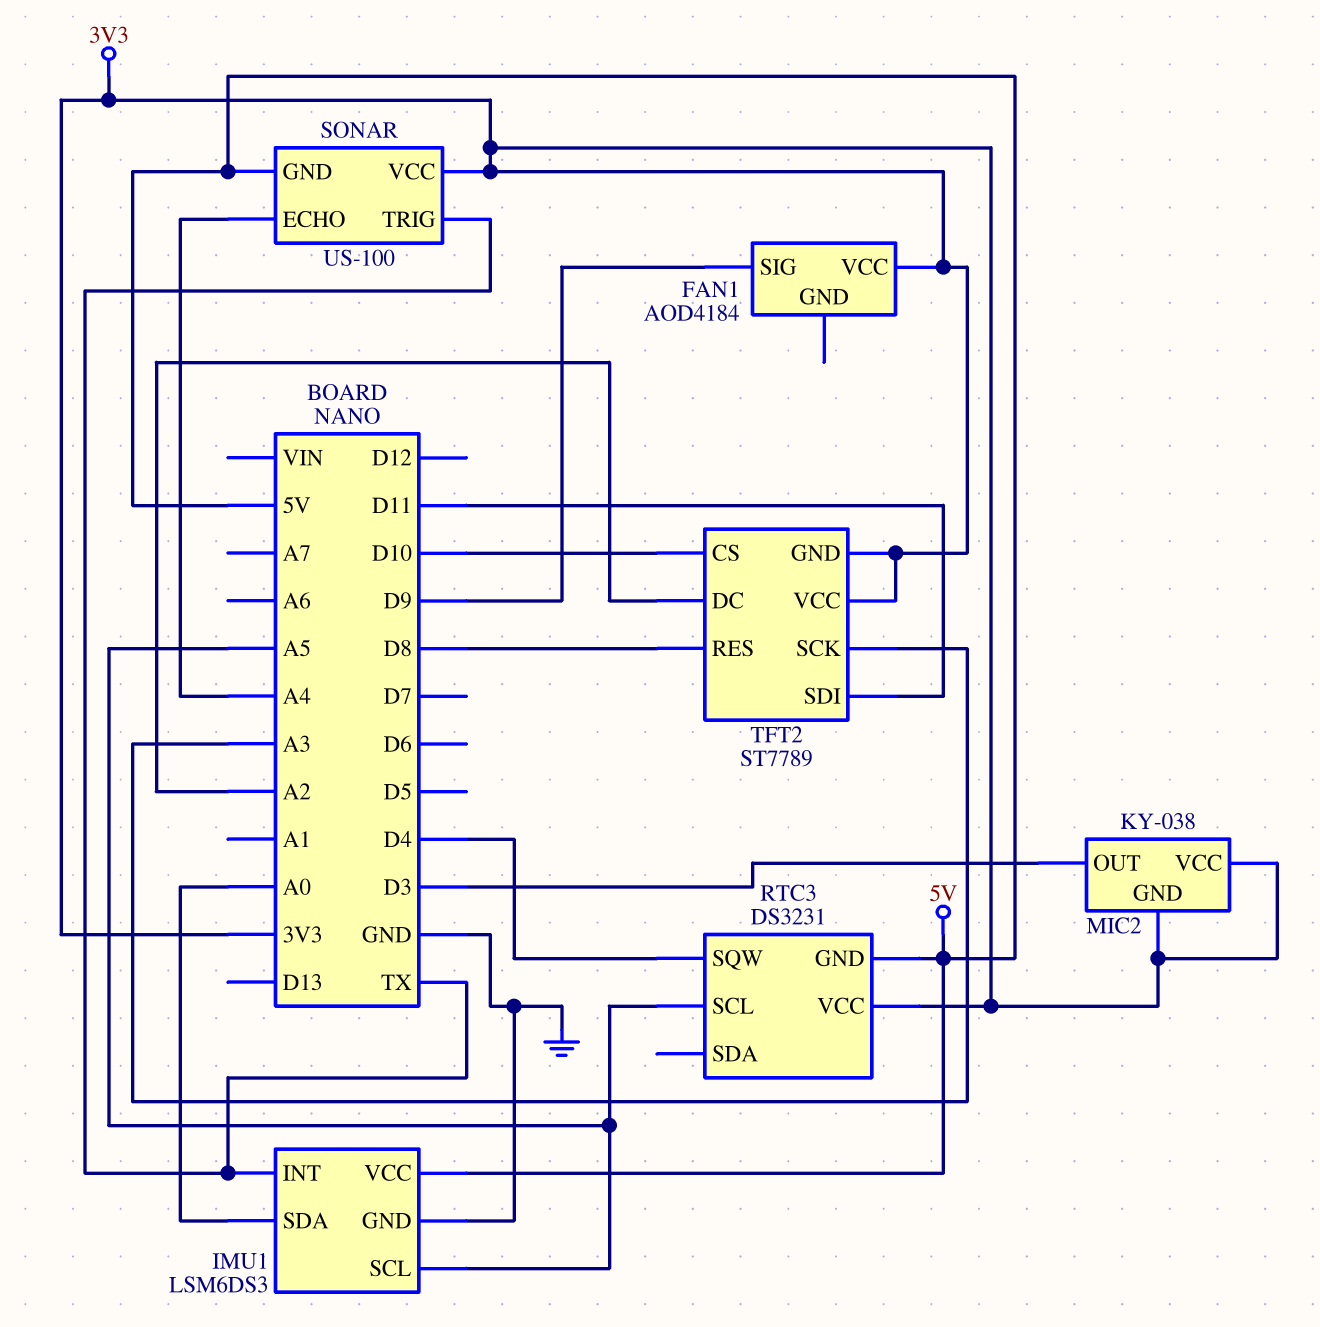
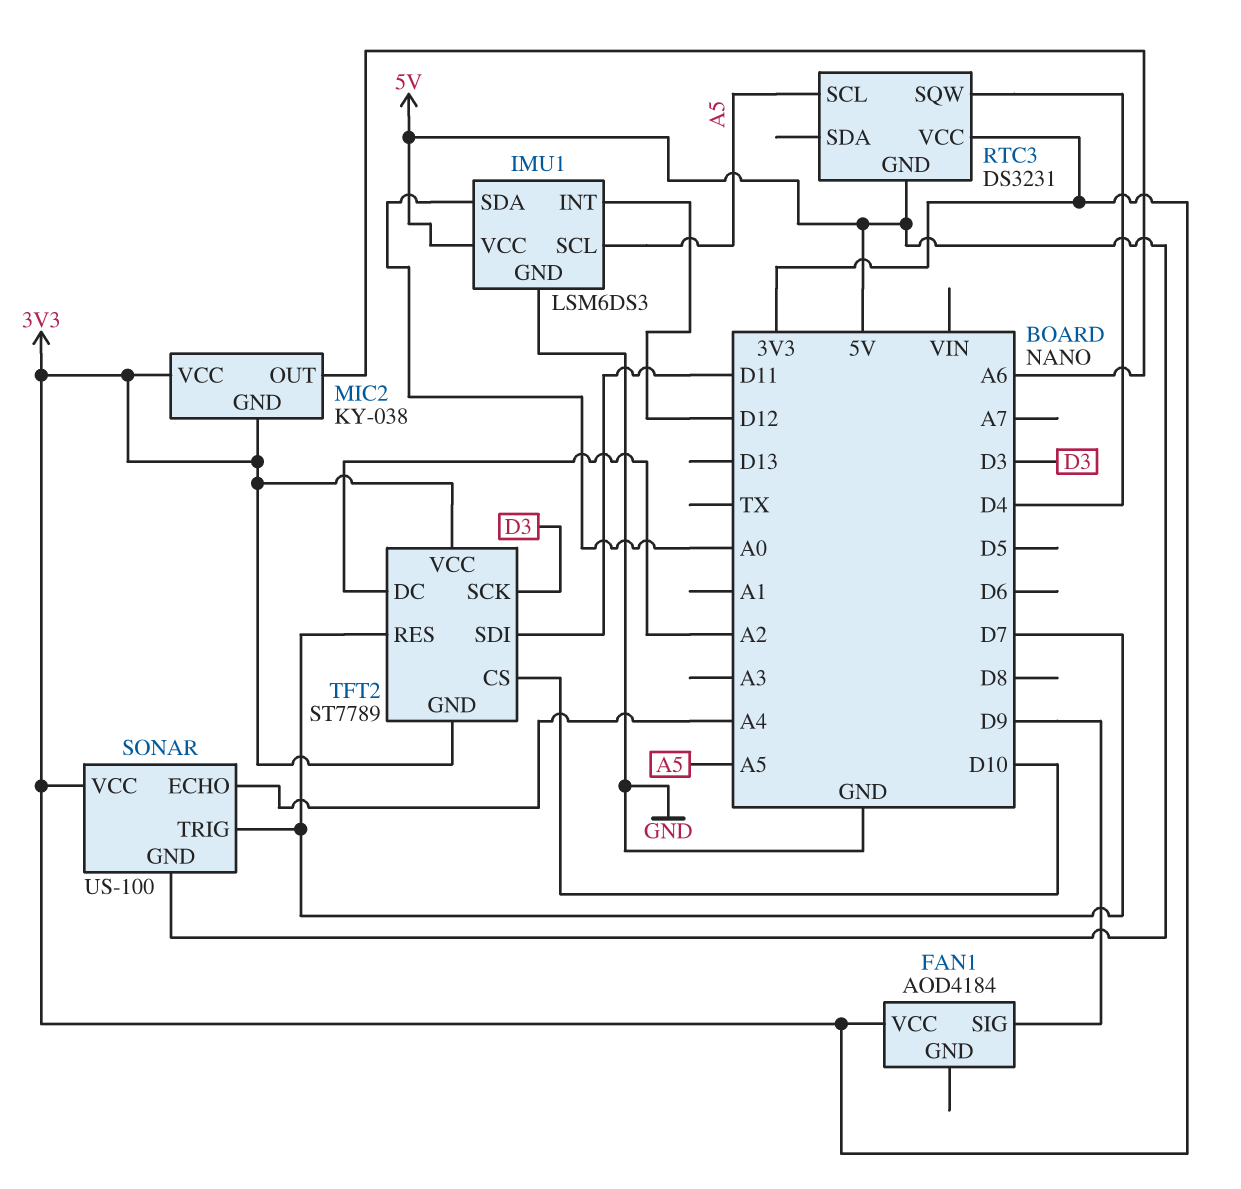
IMU1 pin INT: TX -> D12
MIC2 pin OUT: D3 -> A6
SONAR pin TRIG: TX -> D7
TFT2 pin RES: D8 -> D7
TFT2 pin SCK: A3 -> D3

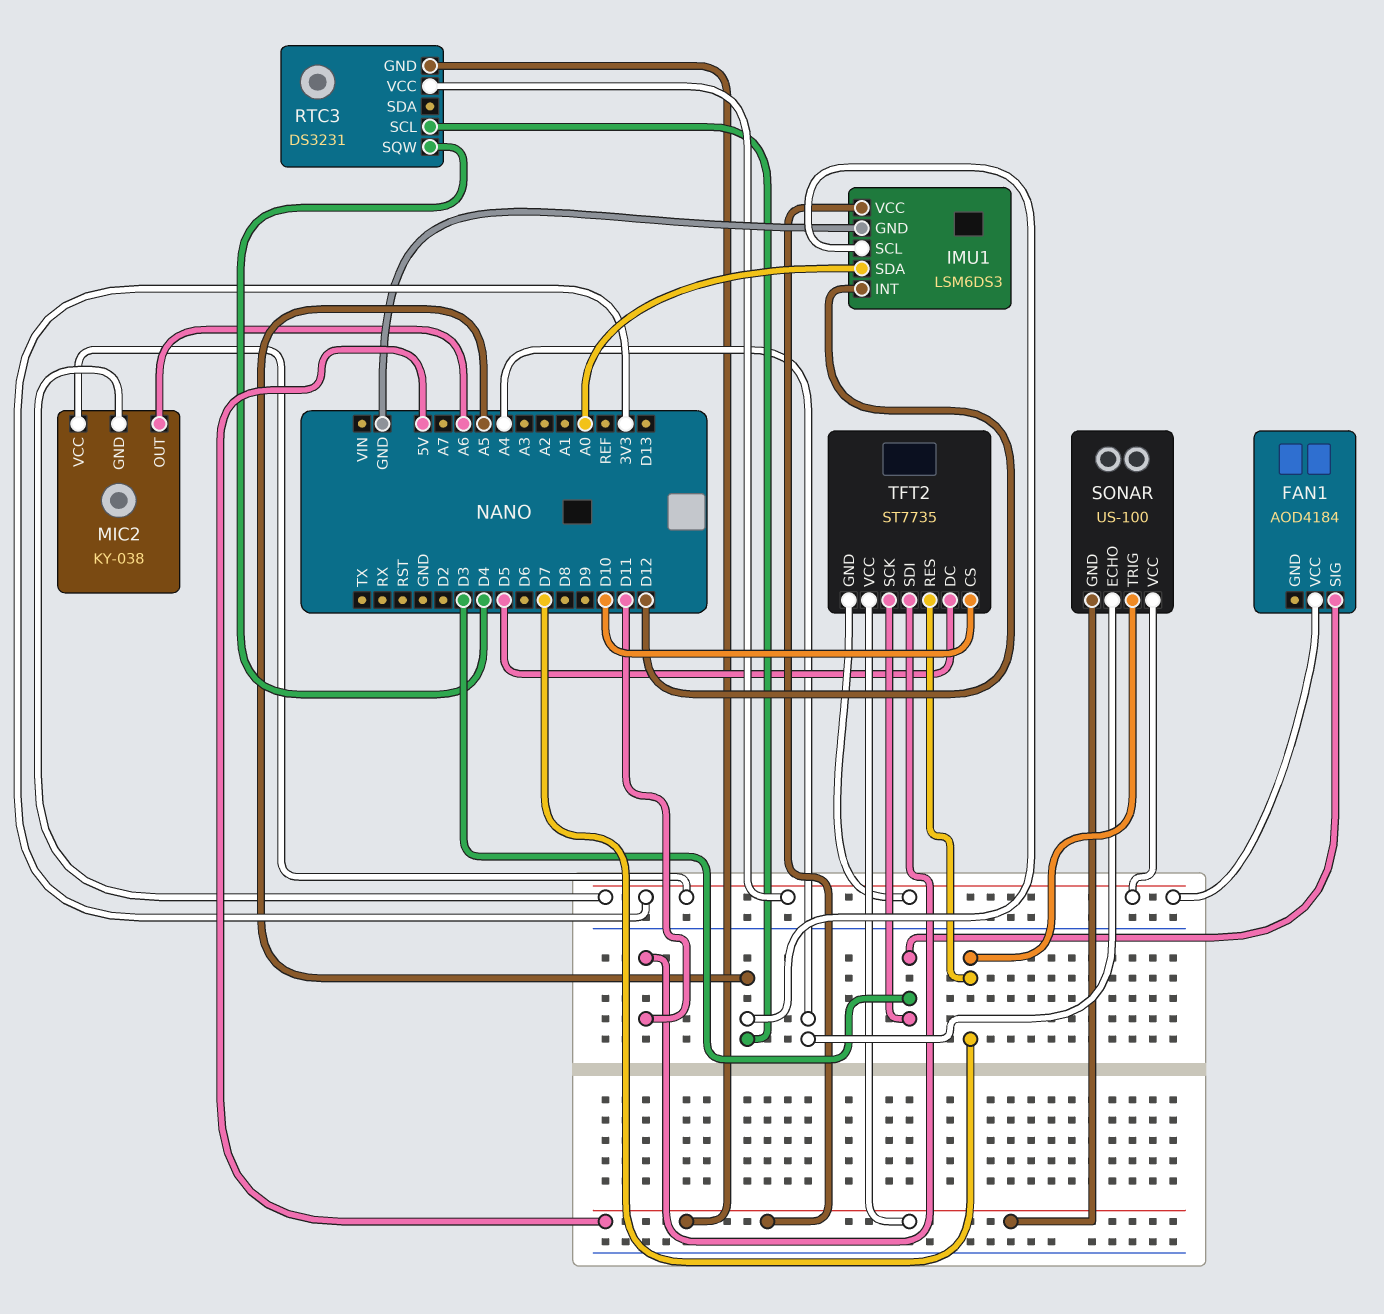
FAN1 pin SIG: D9 -> D3
TFT2: ST7789 -> ST7735
TFT2 pin DC: A2 -> D5
TFT2 pin VCC: 3V3 -> 5V

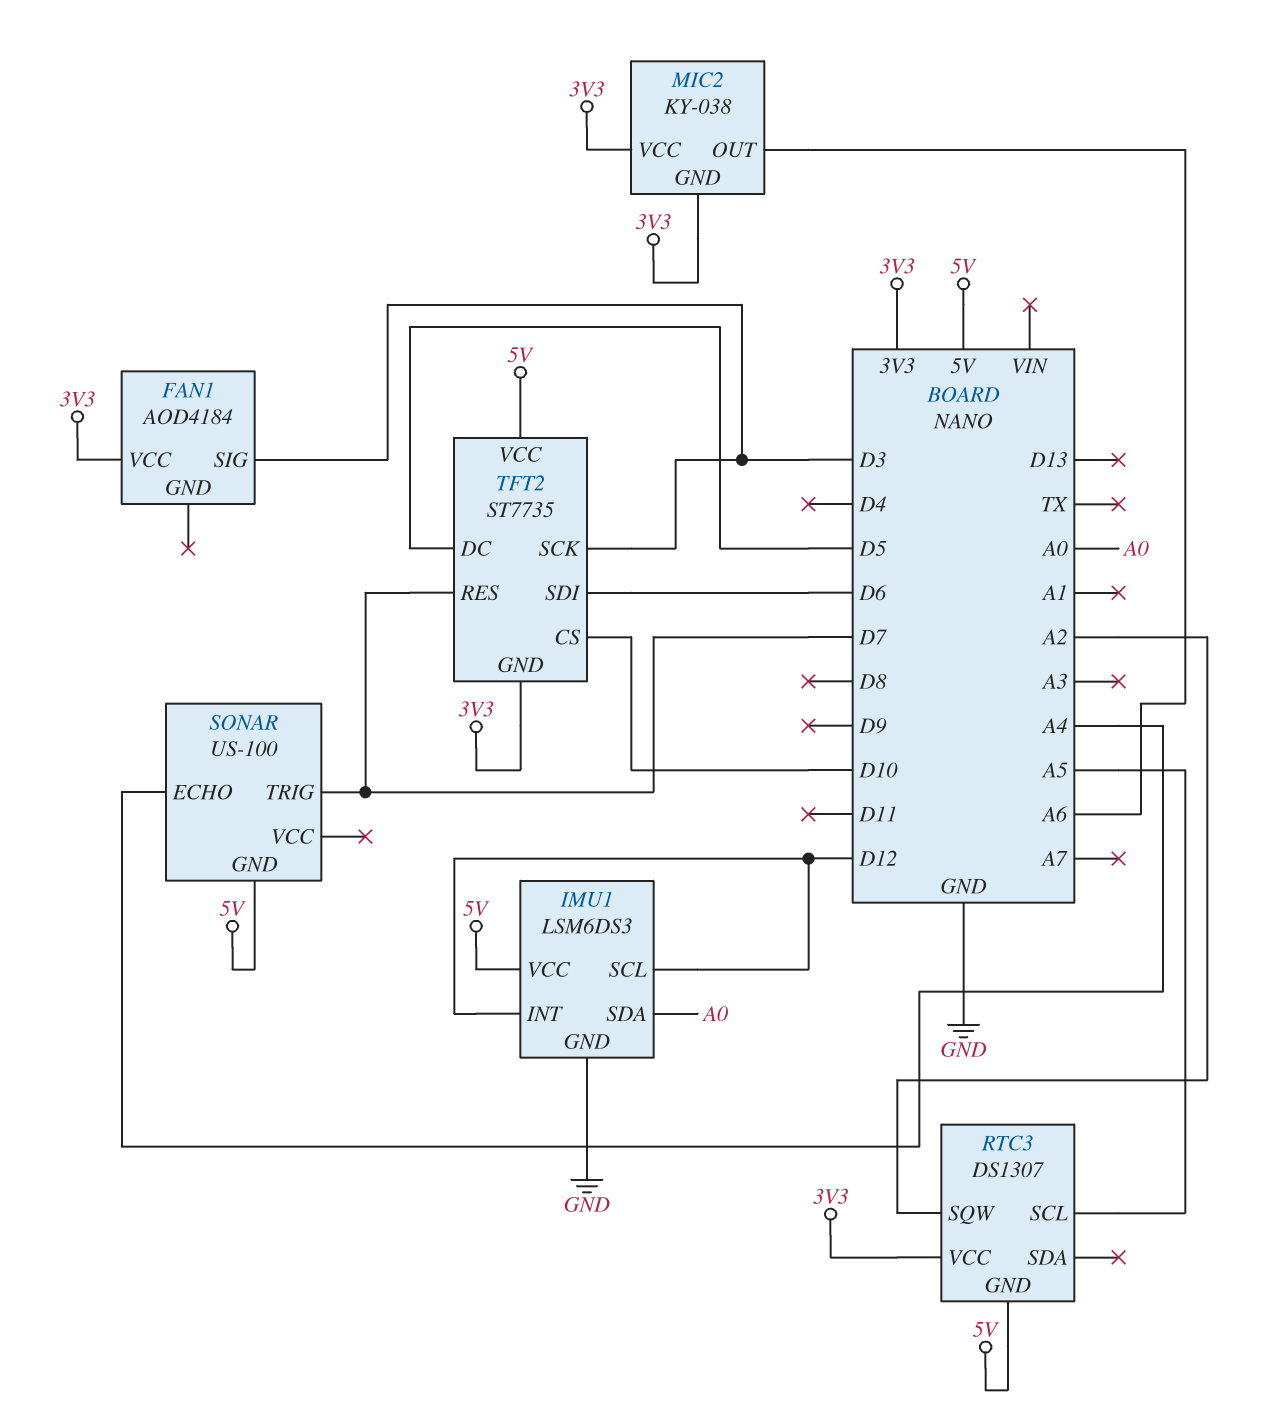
IMU1 pin SCL: A5 -> D12
RTC3: DS3231 -> DS1307
RTC3 pin SQW: D4 -> A2
SONAR pin VCC: 3V3 -> none
TFT2 pin SDI: D11 -> D6

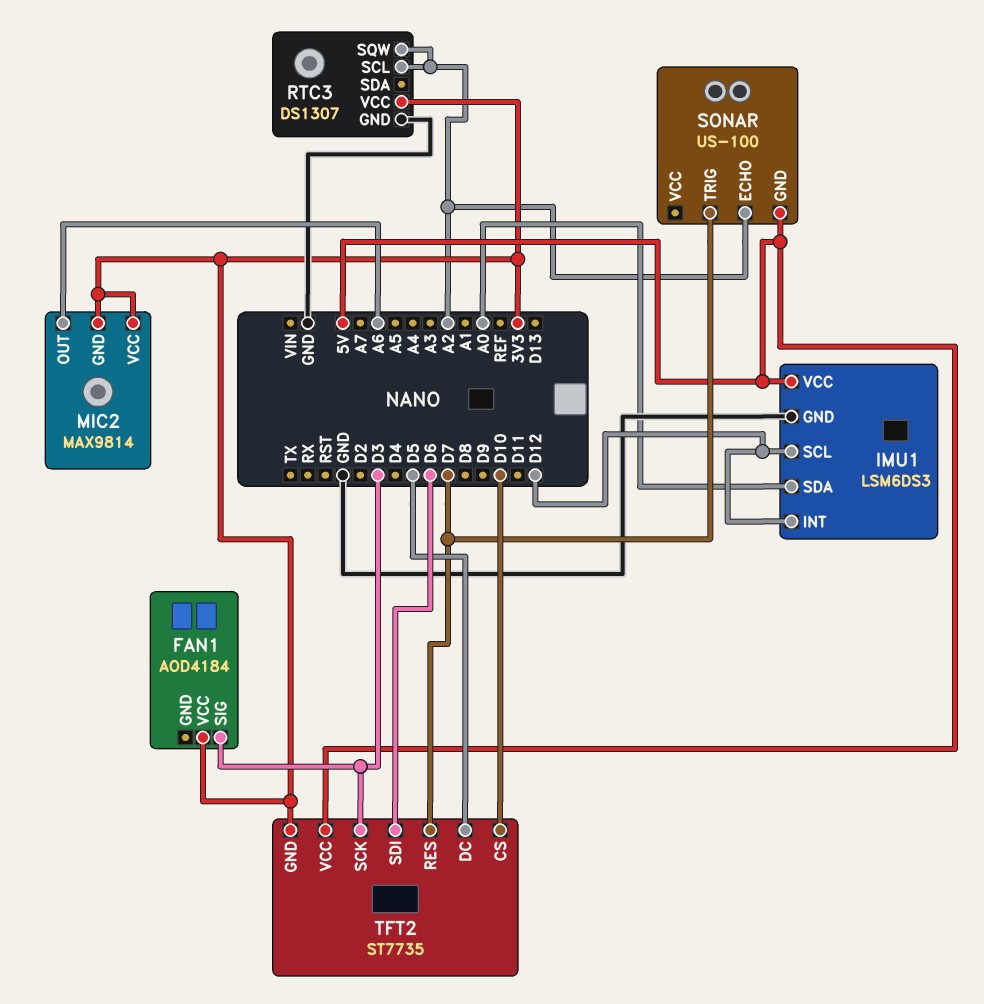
MIC2: KY-038 -> MAX9814
RTC3 pin GND: 5V -> GND
RTC3 pin SCL: A5 -> A2
SONAR pin ECHO: A4 -> A2

